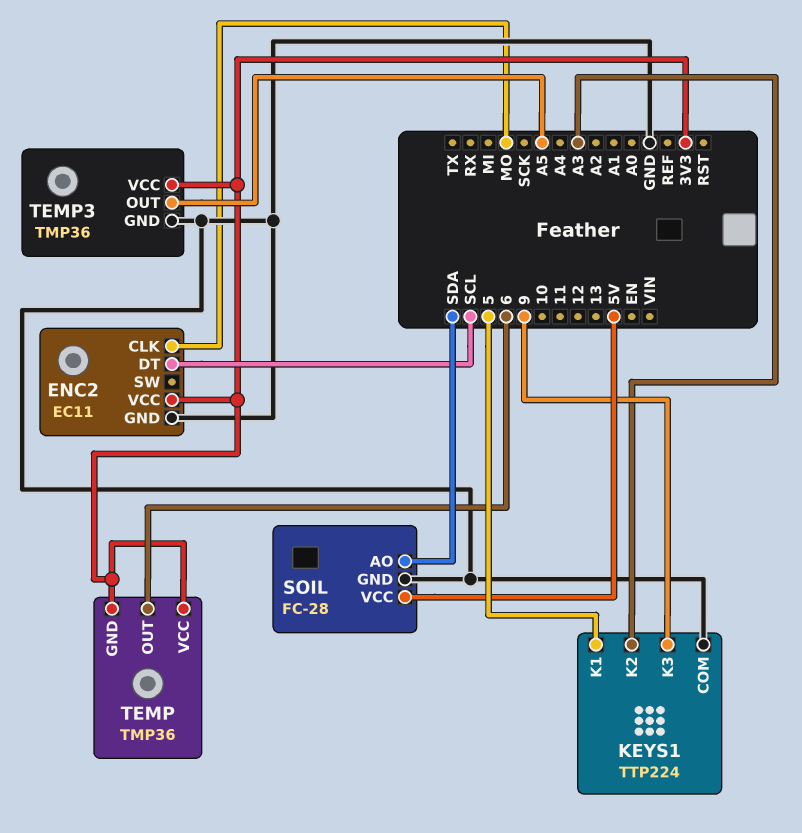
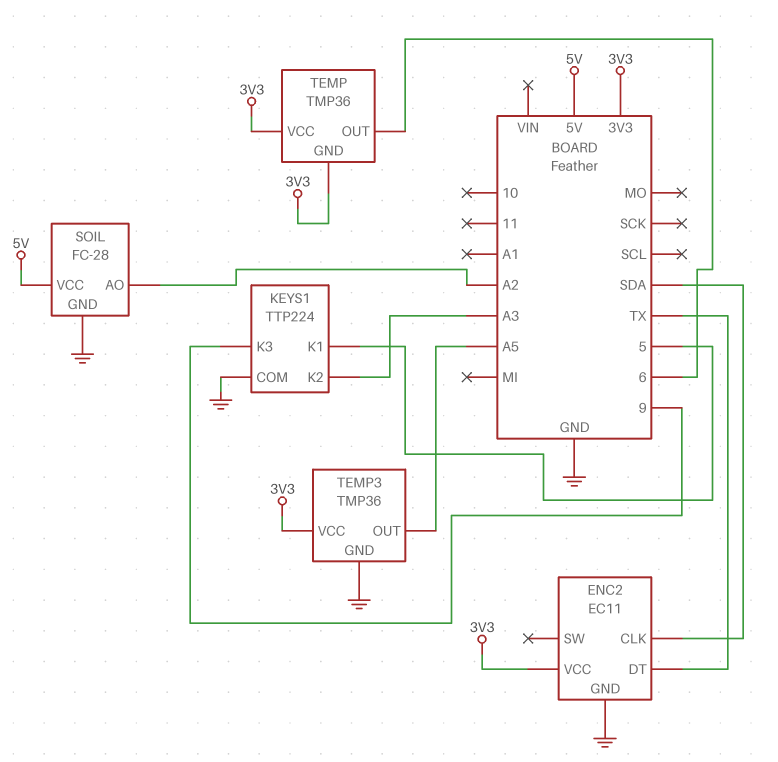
ENC2 pin CLK: MO -> SDA
ENC2 pin DT: SCL -> TX
SOIL pin AO: SDA -> A2

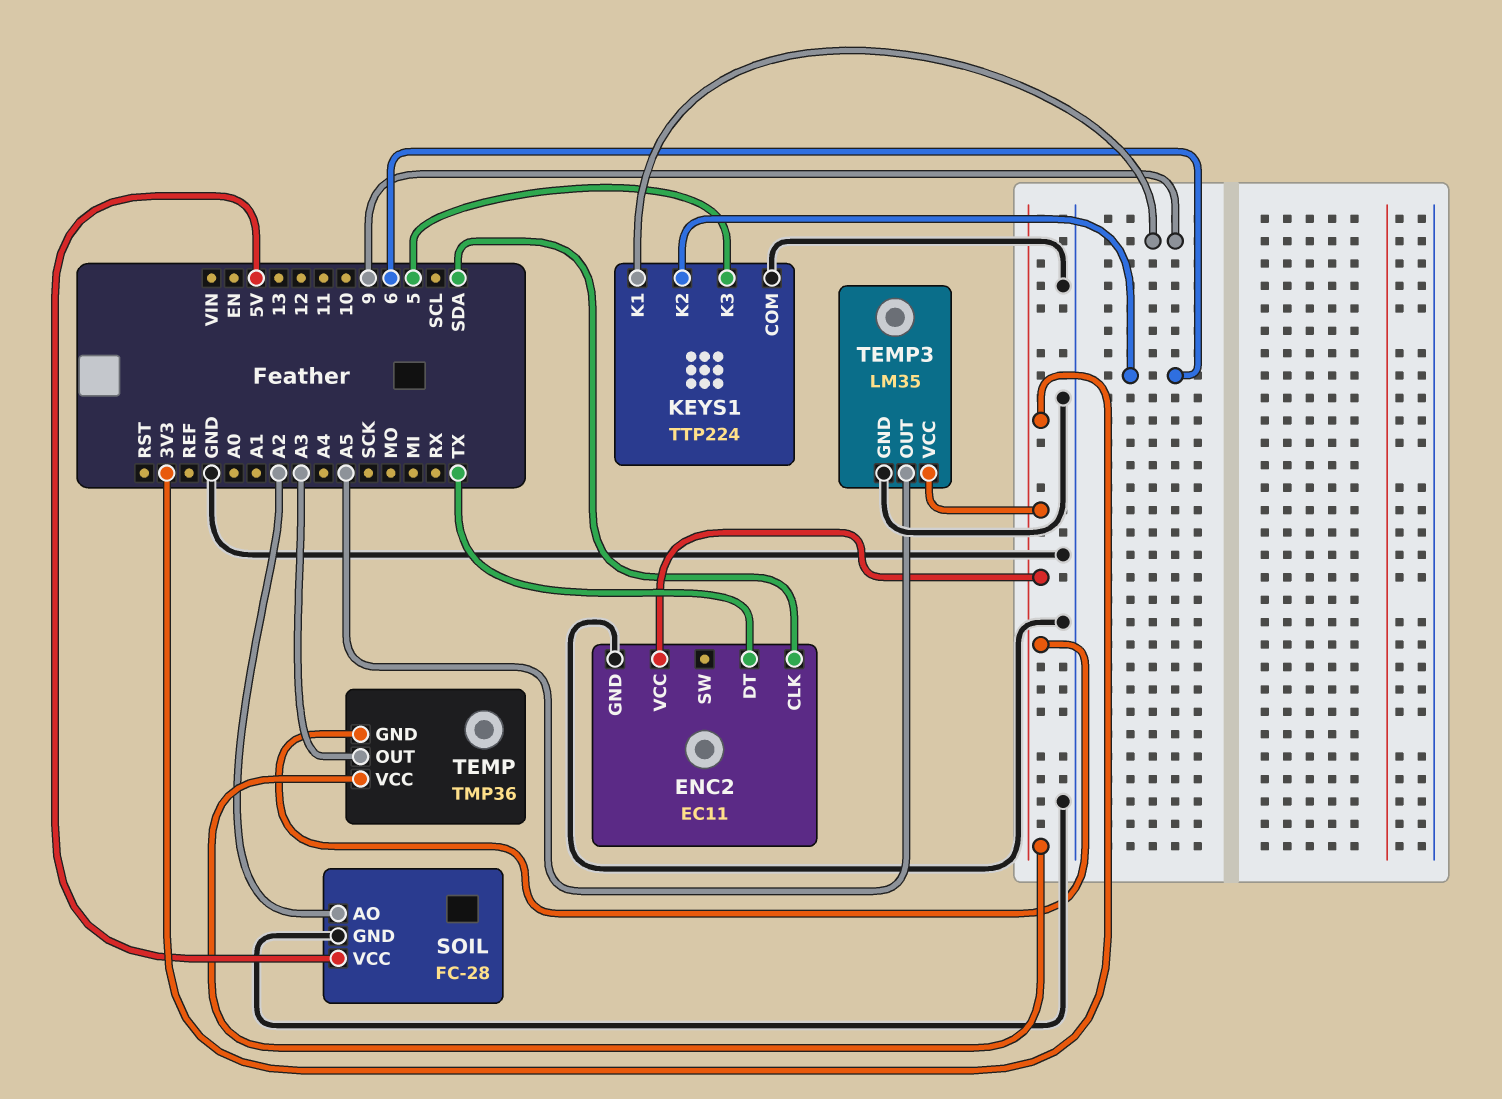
KEYS1 pin K1: 5 -> 9
KEYS1 pin K2: A3 -> 6
KEYS1 pin K3: 9 -> 5
TEMP pin OUT: 6 -> A3
TEMP3: TMP36 -> LM35

